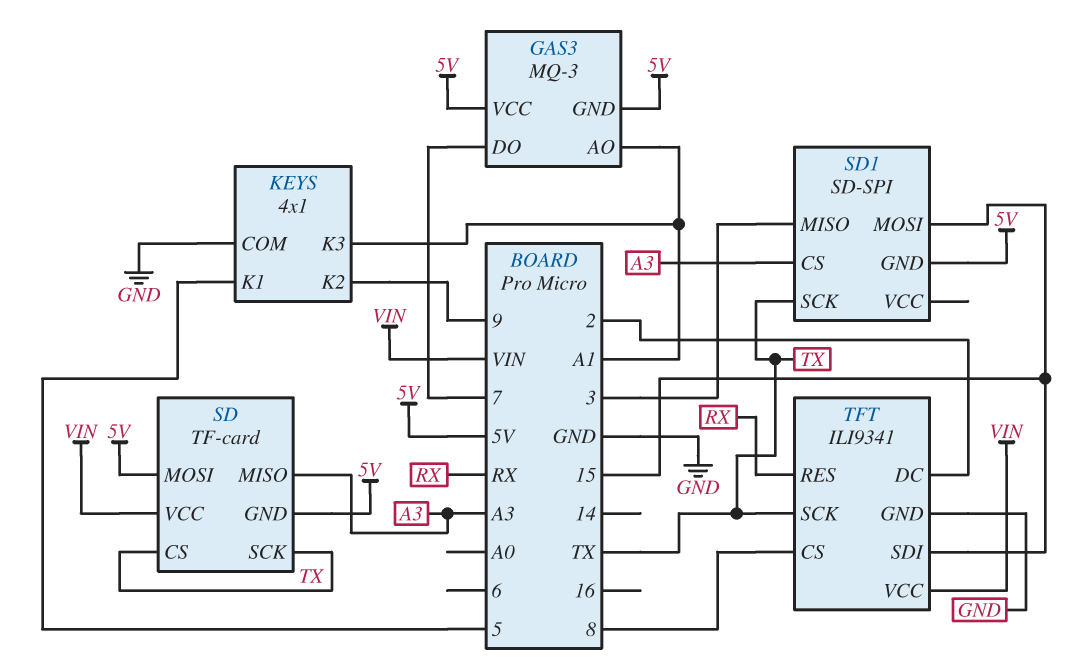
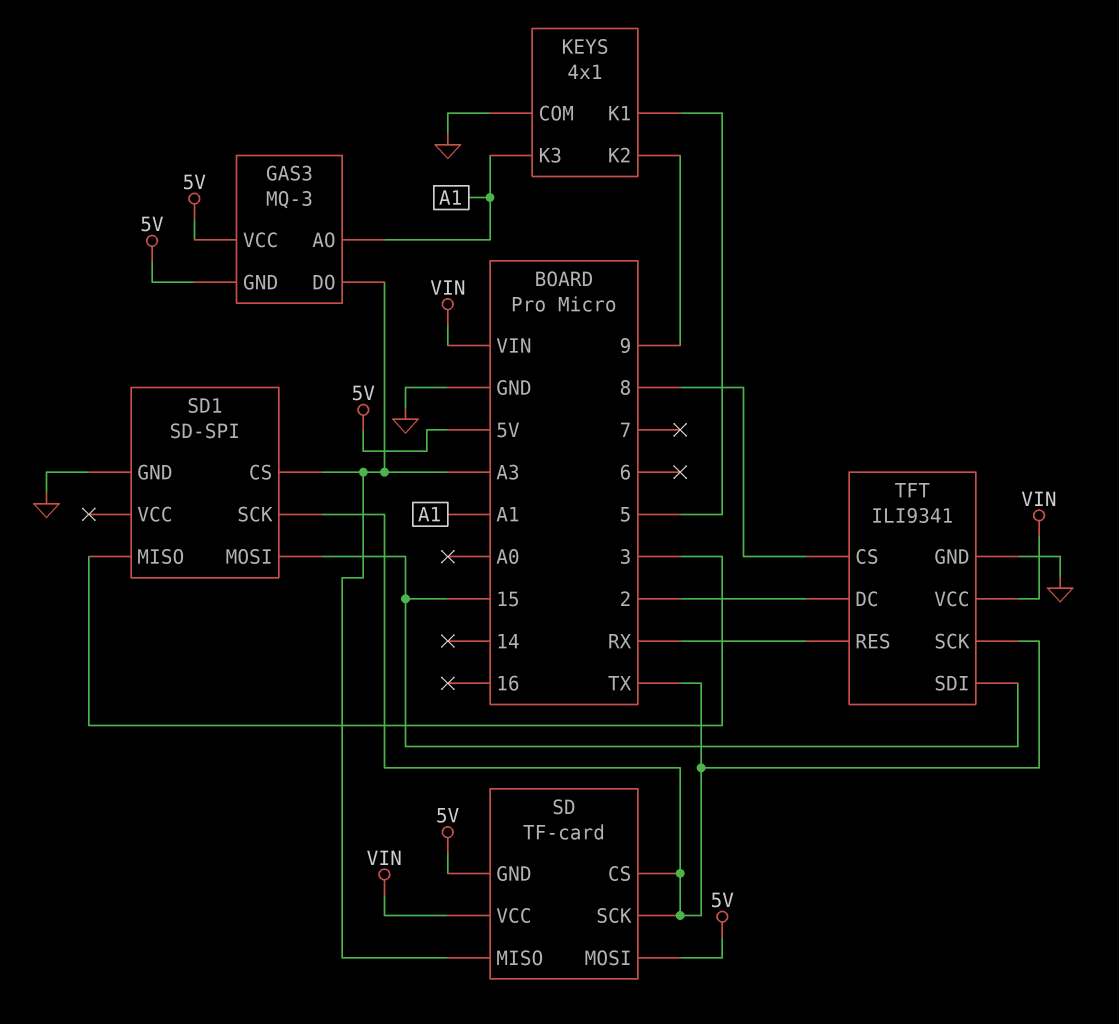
GAS3 pin DO: 7 -> A3
SD1 pin GND: 5V -> GND

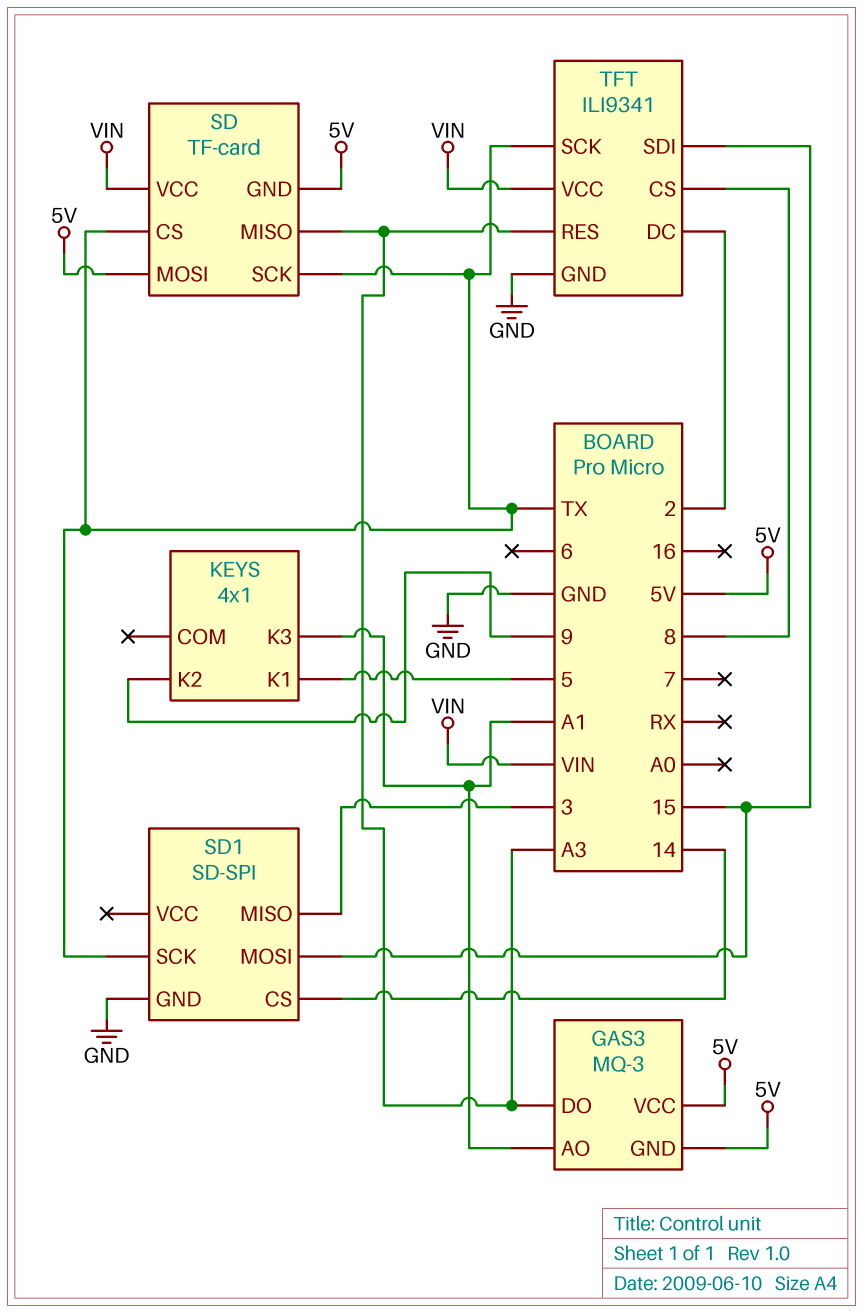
KEYS pin COM: GND -> none
SD1 pin CS: A3 -> 14
TFT pin RES: RX -> A3

